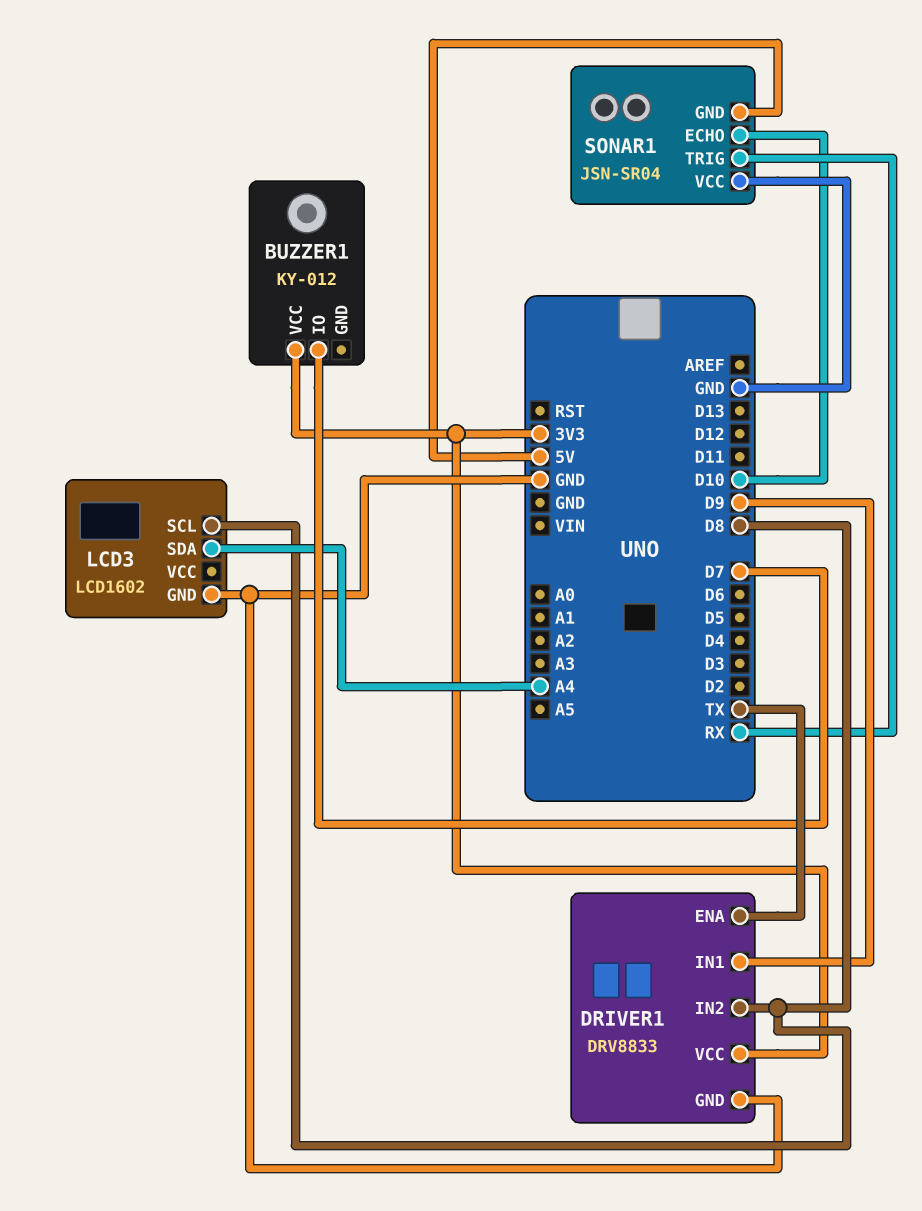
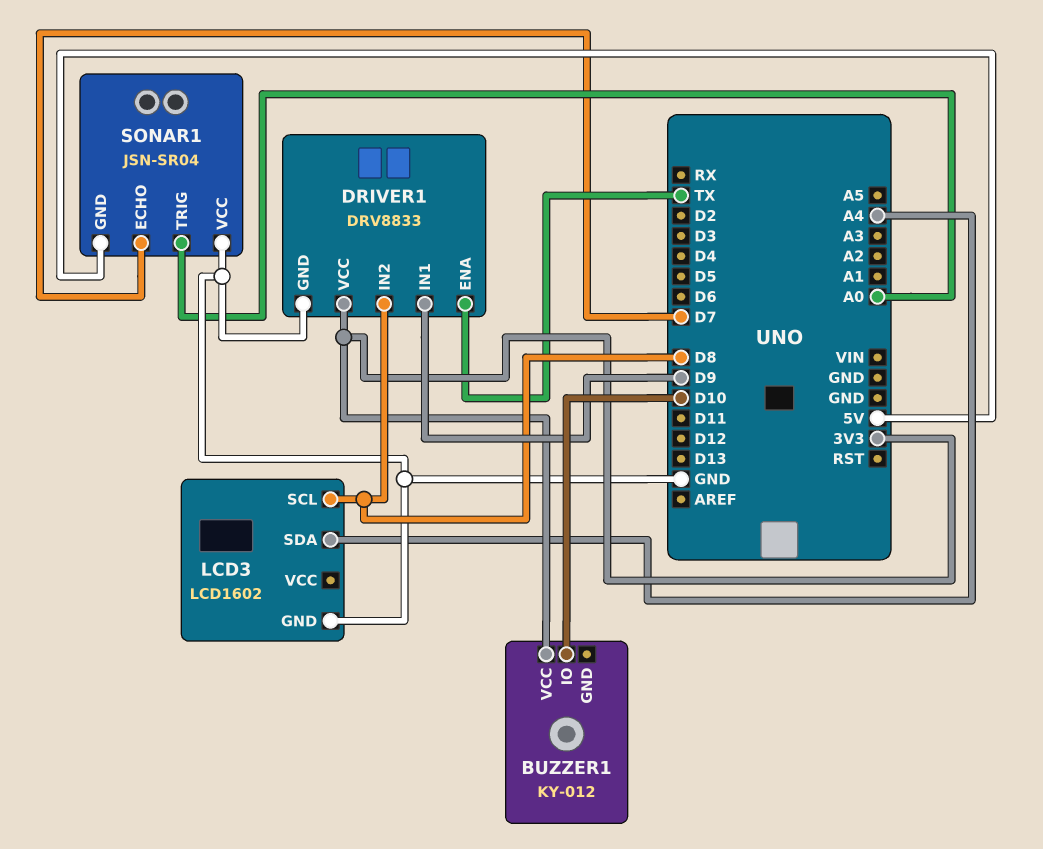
BUZZER1 pin IO: D7 -> D10
SONAR1 pin ECHO: D10 -> D7
SONAR1 pin TRIG: RX -> A0

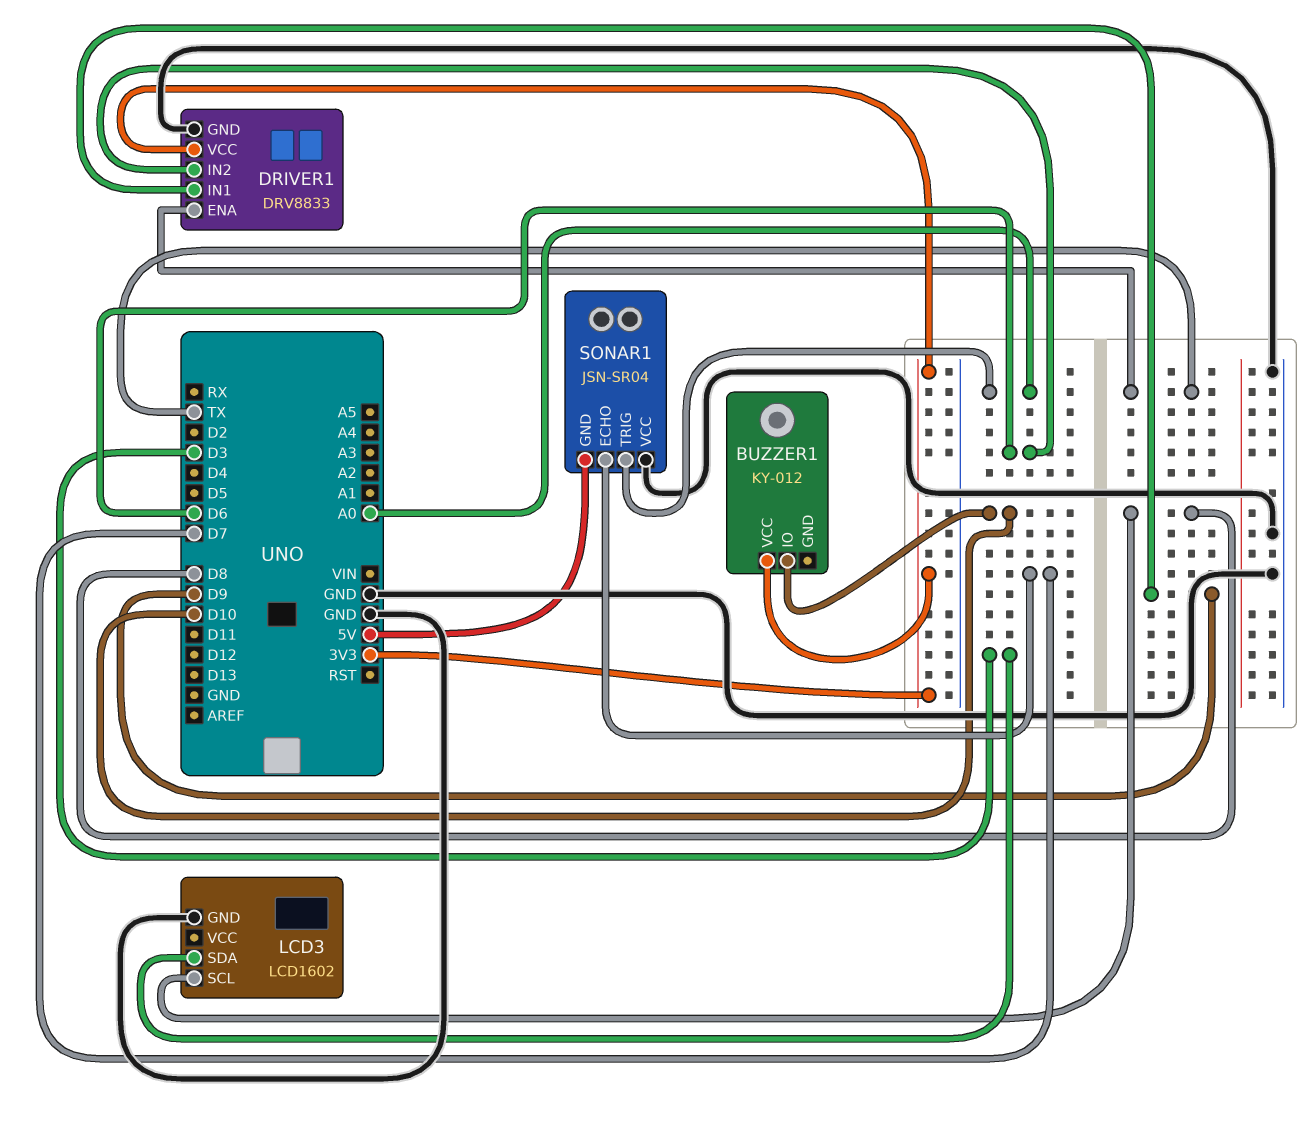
DRIVER1 pin IN2: D8 -> D6
LCD3 pin SDA: A4 -> D3

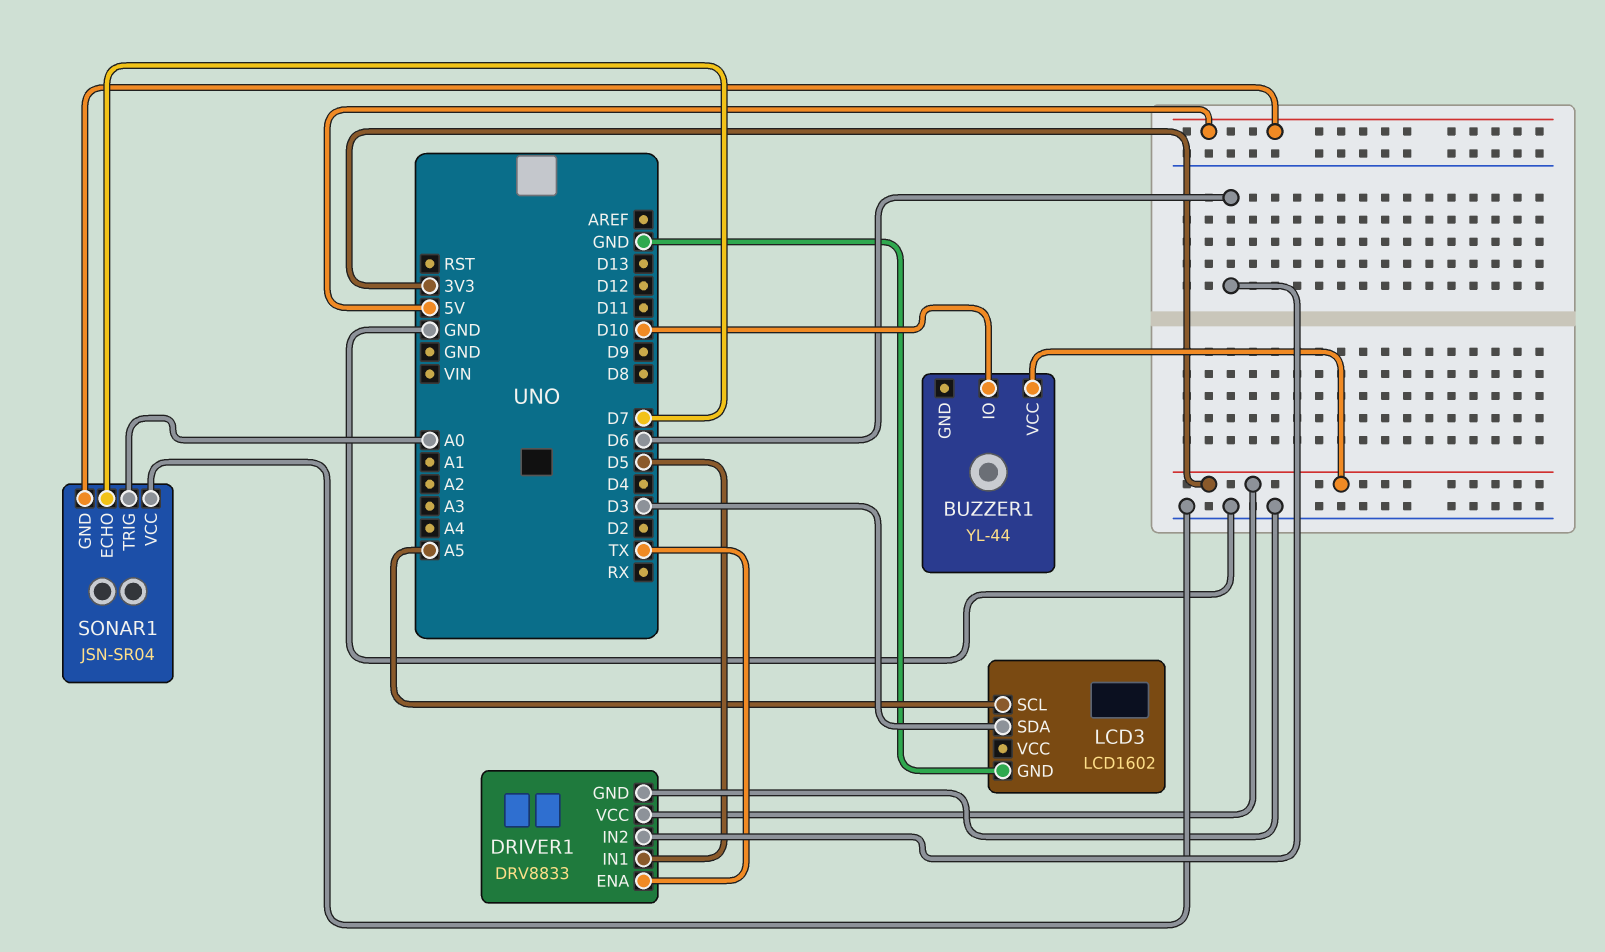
BUZZER1: KY-012 -> YL-44
DRIVER1 pin IN1: D9 -> D5
LCD3 pin SCL: D8 -> A5

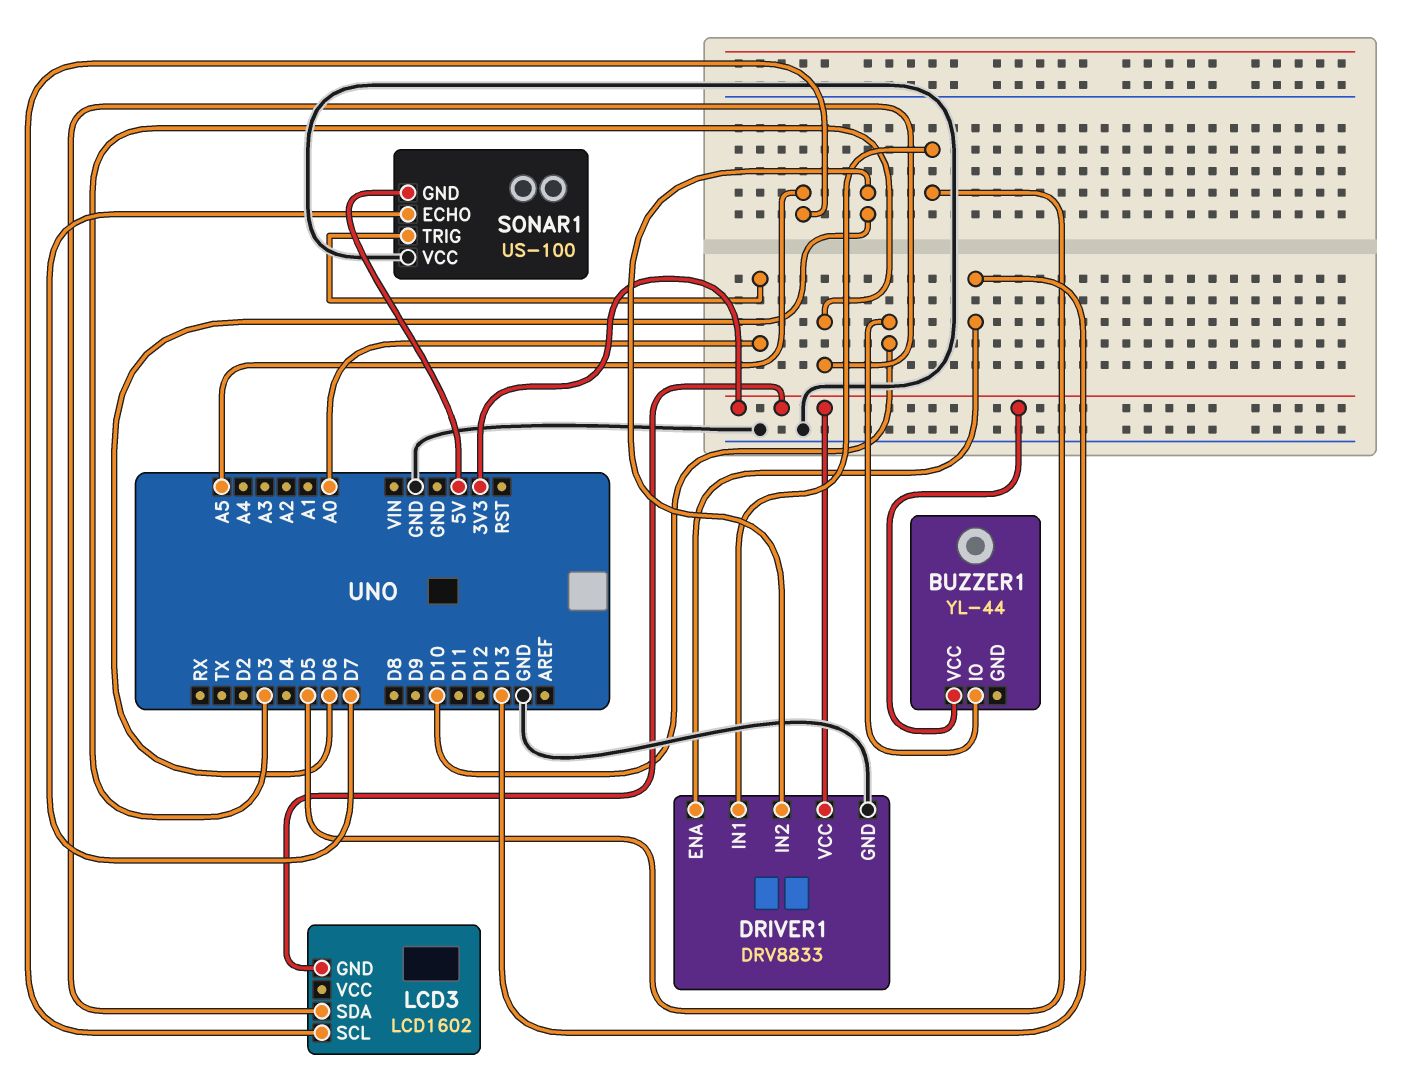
DRIVER1 pin ENA: TX -> D13
LCD3 pin GND: GND -> 3V3
SONAR1: JSN-SR04 -> US-100

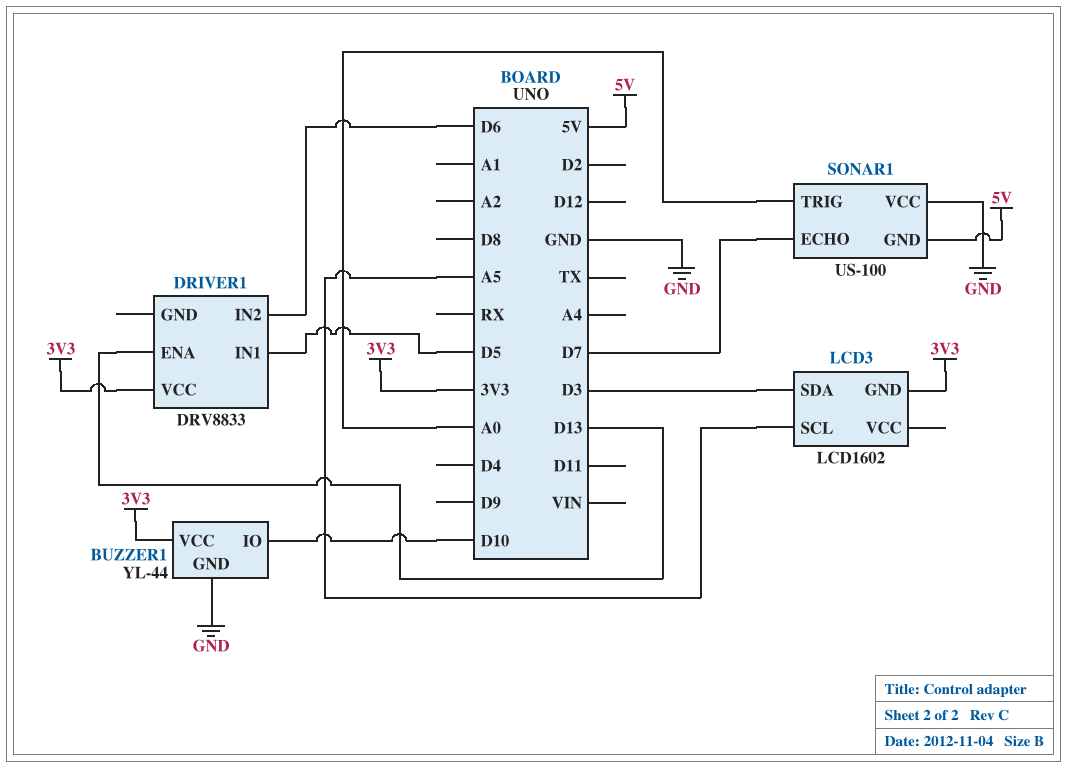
BUZZER1 pin GND: none -> GND
DRIVER1 pin GND: GND -> none

